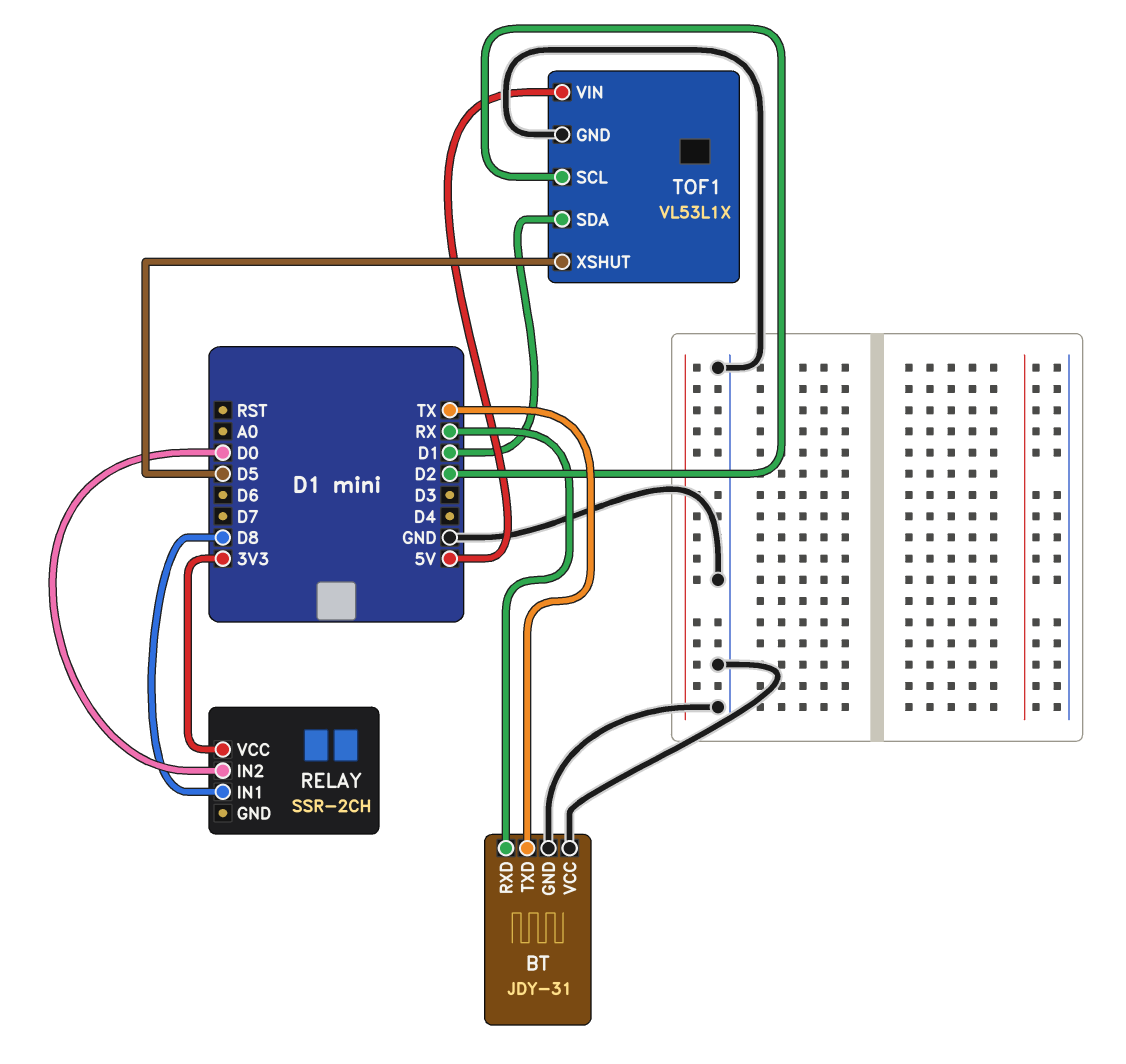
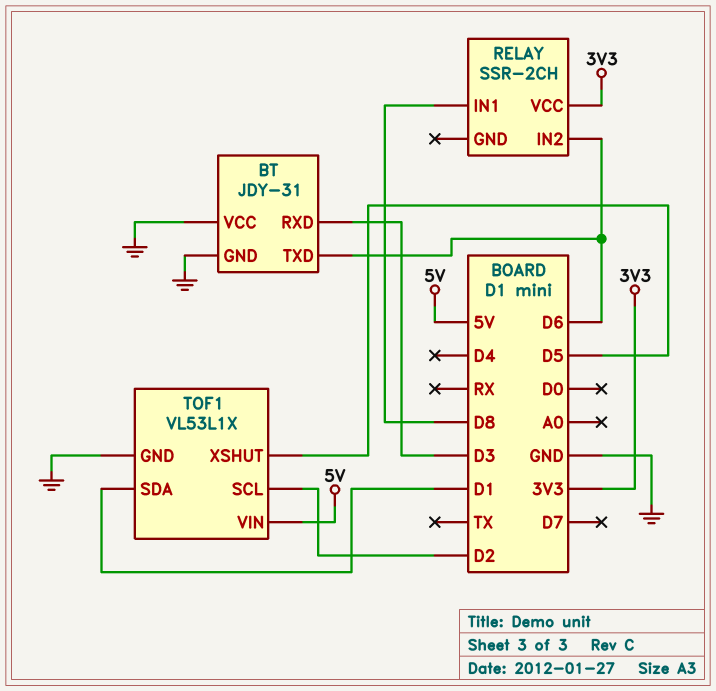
BT pin RXD: RX -> D3
BT pin TXD: TX -> D6
RELAY pin IN2: D0 -> D6

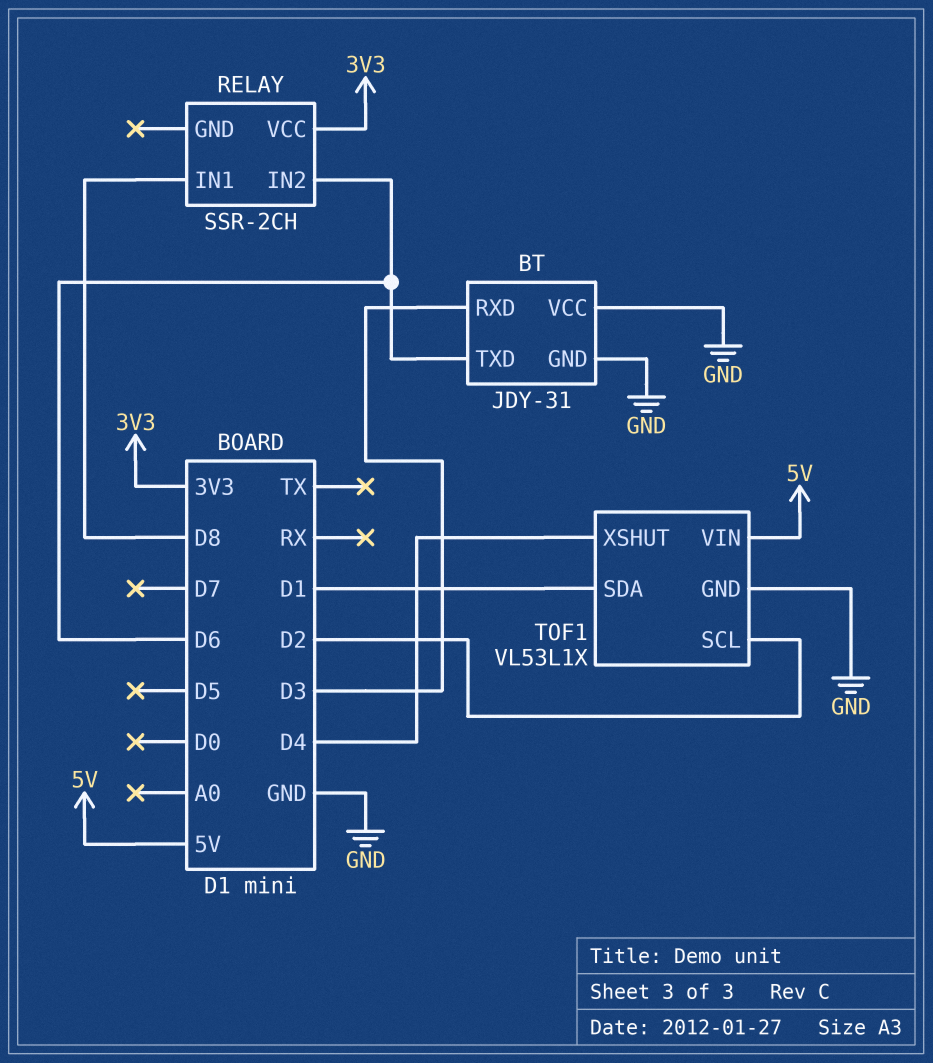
TOF1 pin XSHUT: D5 -> D4

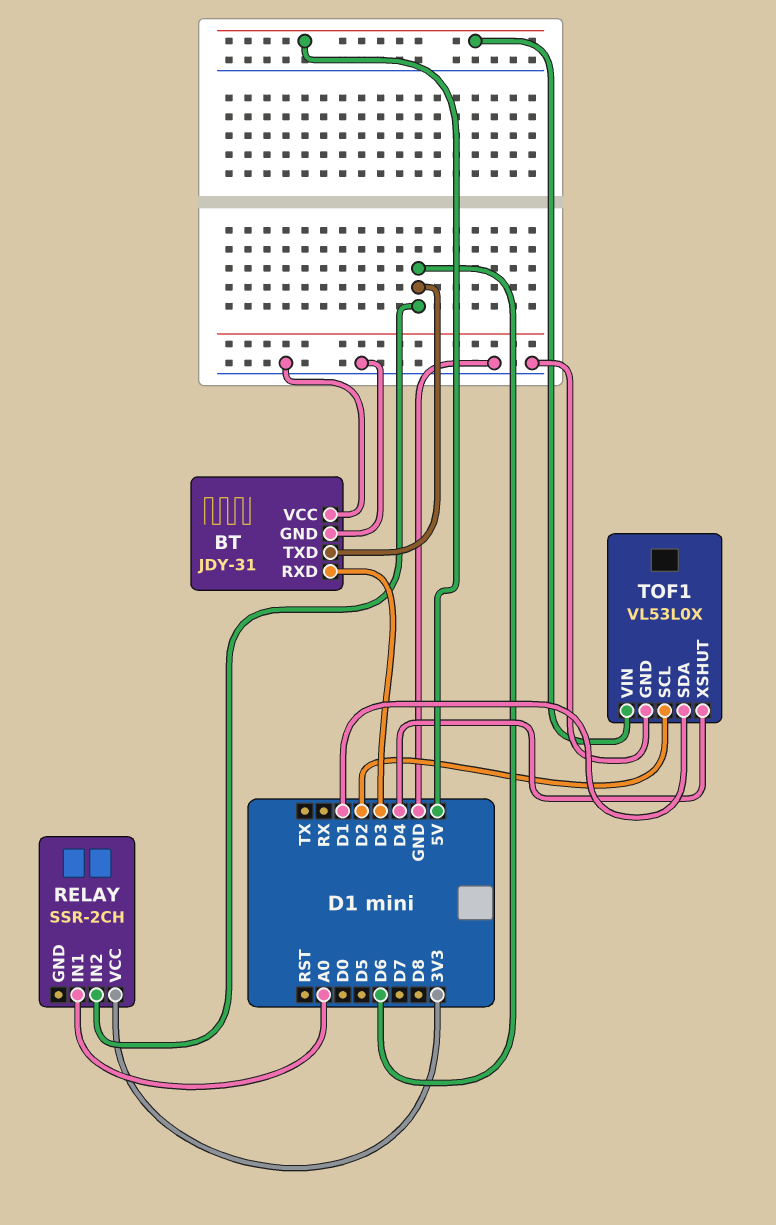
RELAY pin IN1: D8 -> A0
TOF1: VL53L1X -> VL53L0X

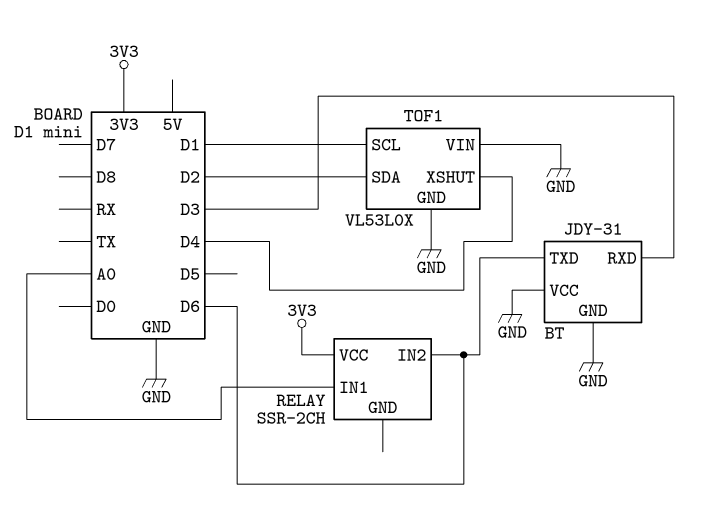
TOF1 pin SCL: D2 -> D1
TOF1 pin SDA: D1 -> D2
TOF1 pin VIN: 5V -> GND

